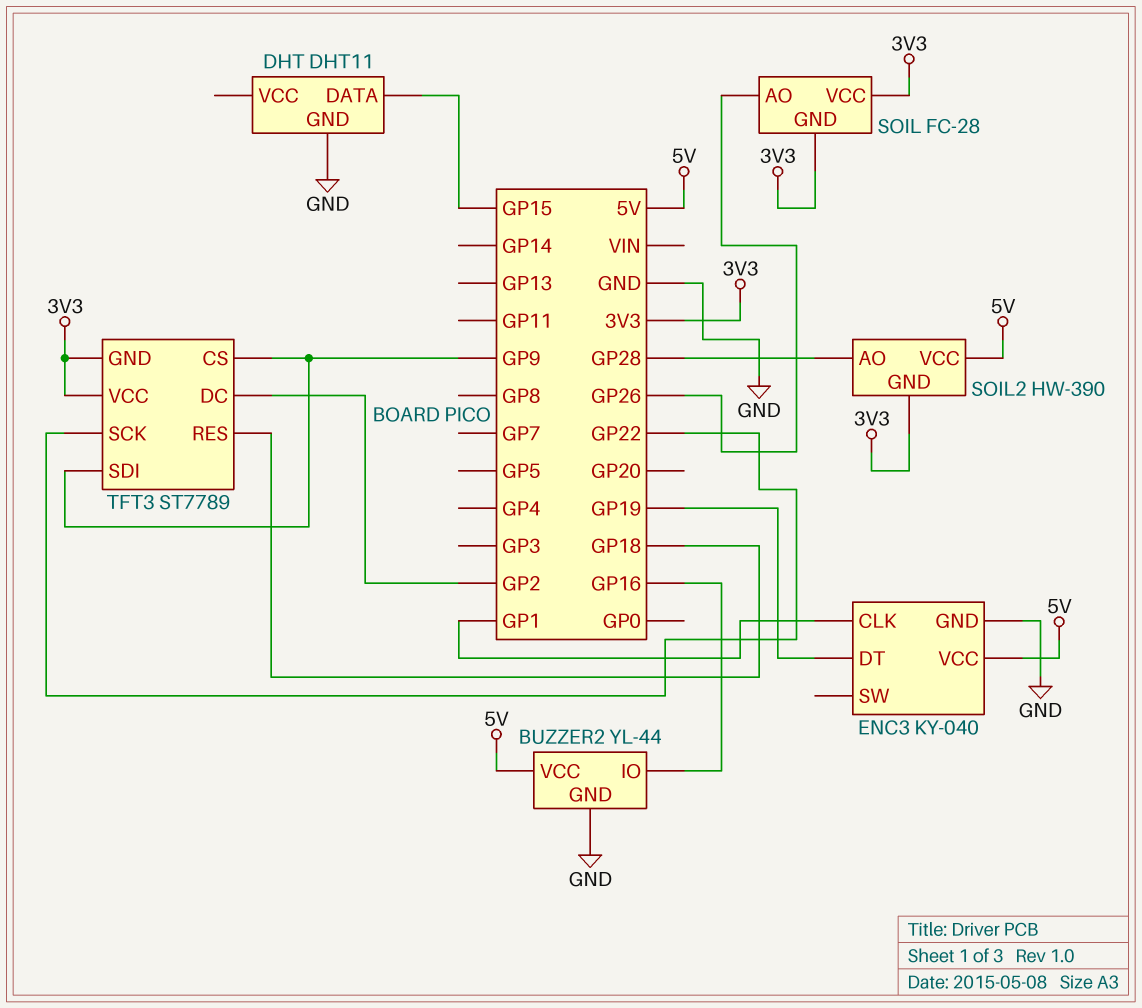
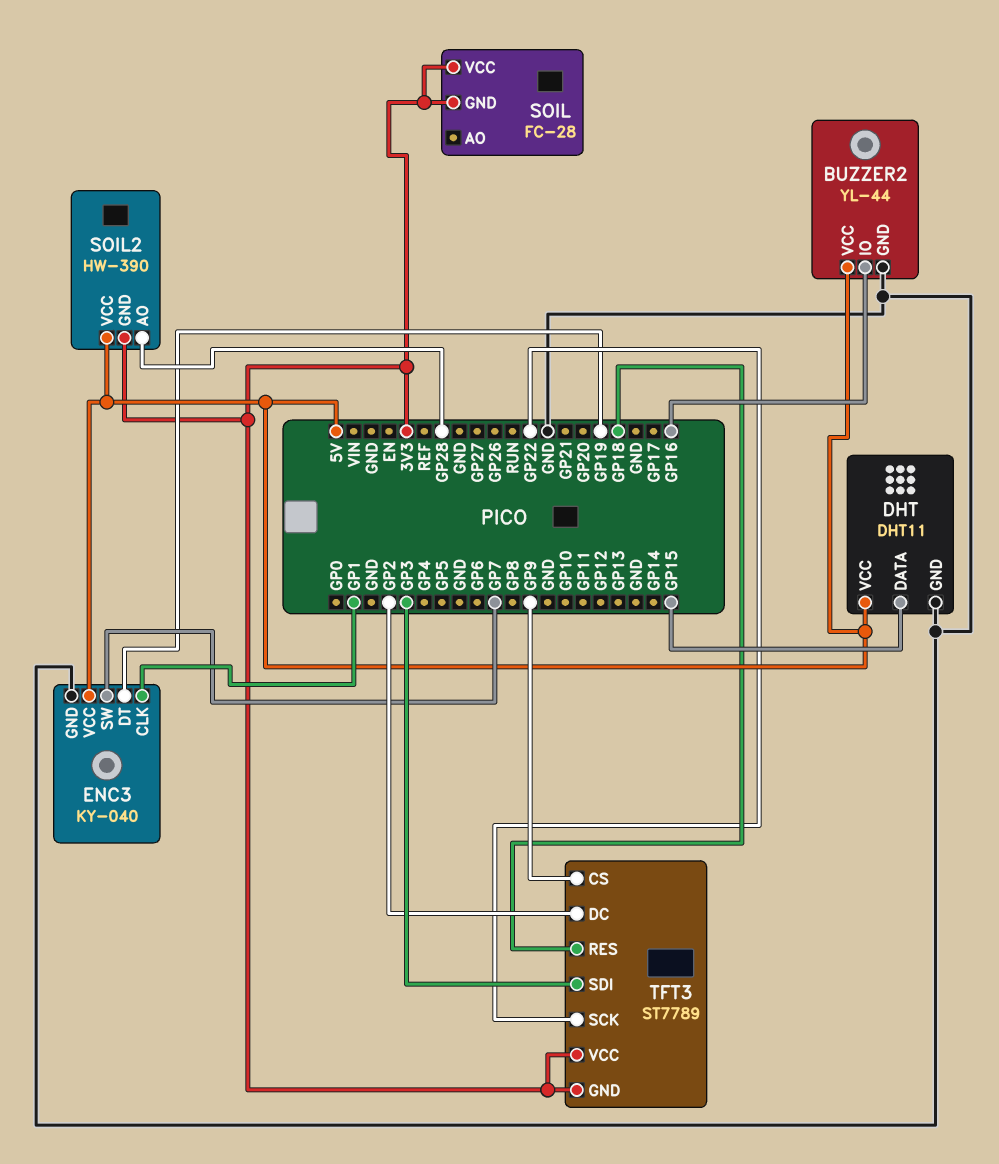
DHT pin VCC: none -> 5V
ENC3 pin SW: none -> GP7
SOIL pin AO: GP26 -> none
TFT3 pin SDI: GP9 -> GP3

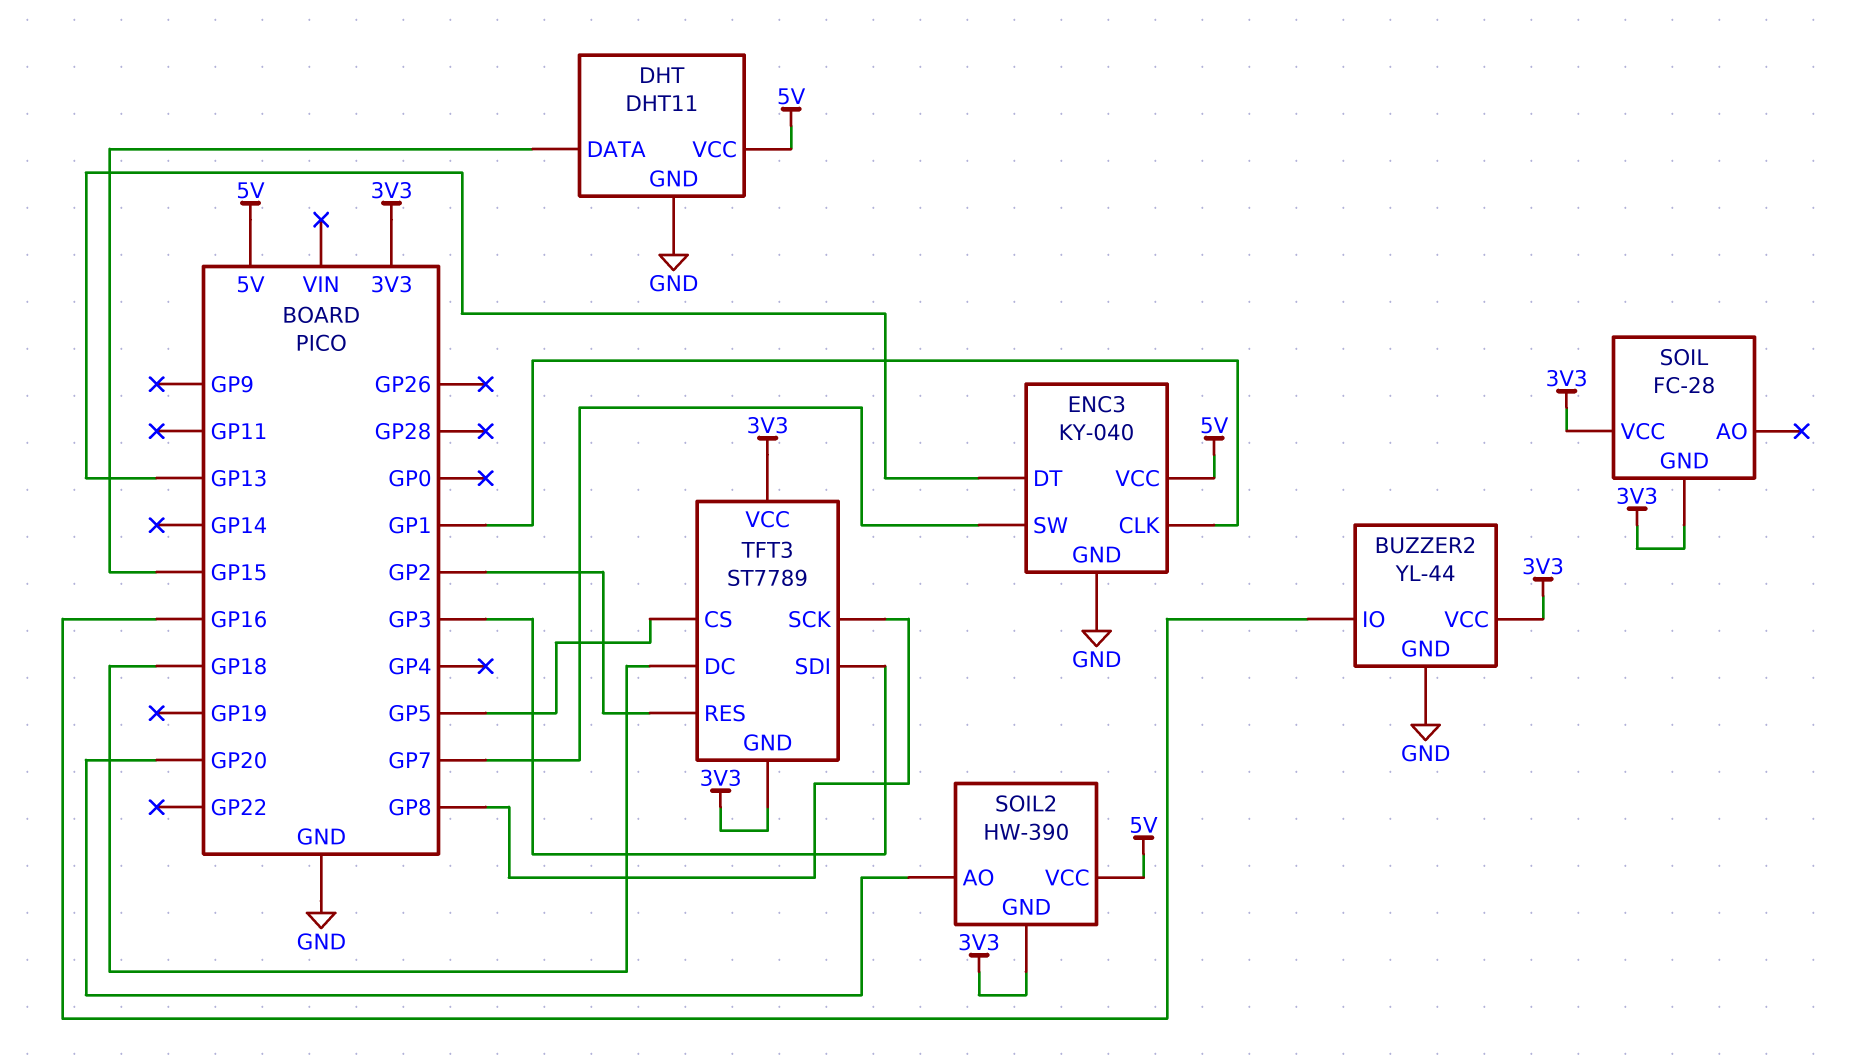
BUZZER2 pin VCC: 5V -> 3V3
ENC3 pin DT: GP19 -> GP13
SOIL2 pin AO: GP28 -> GP20
TFT3 pin CS: GP9 -> GP5
TFT3 pin DC: GP2 -> GP18
TFT3 pin RES: GP18 -> GP2
TFT3 pin SCK: GP22 -> GP8

